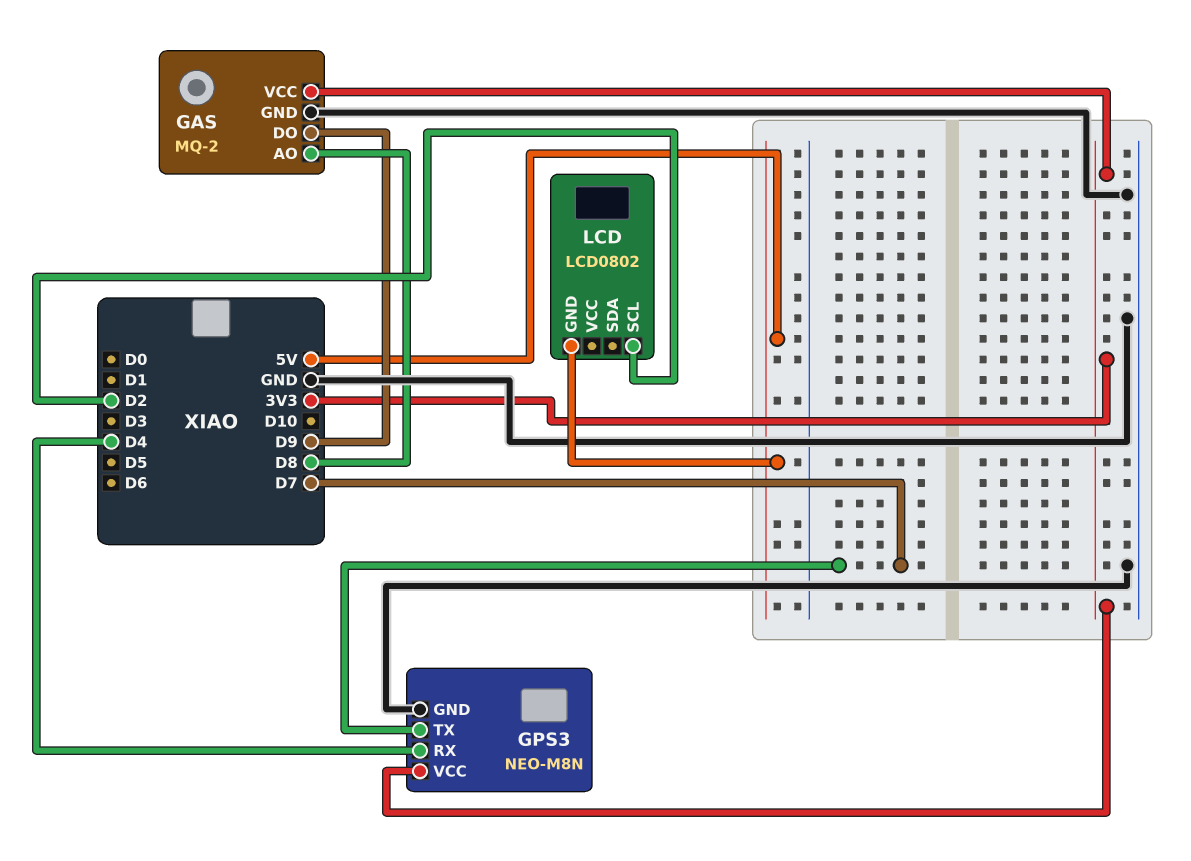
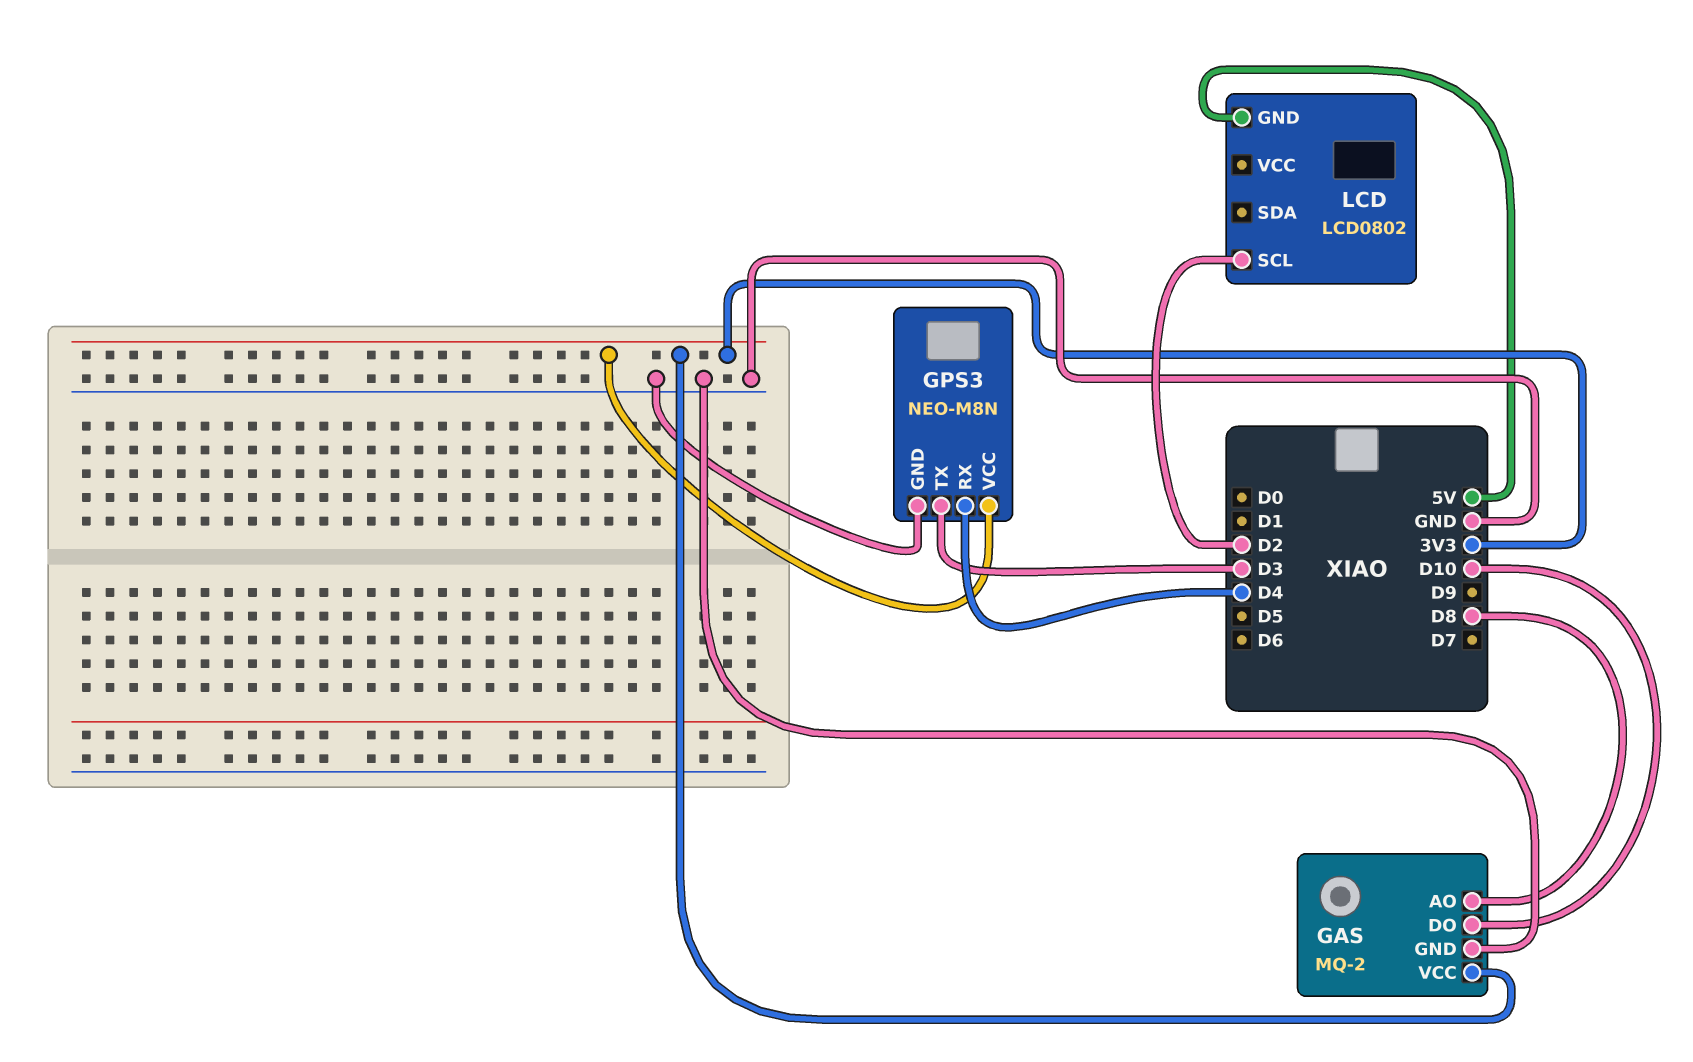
GAS pin DO: D9 -> D10
GPS3 pin TX: D7 -> D3

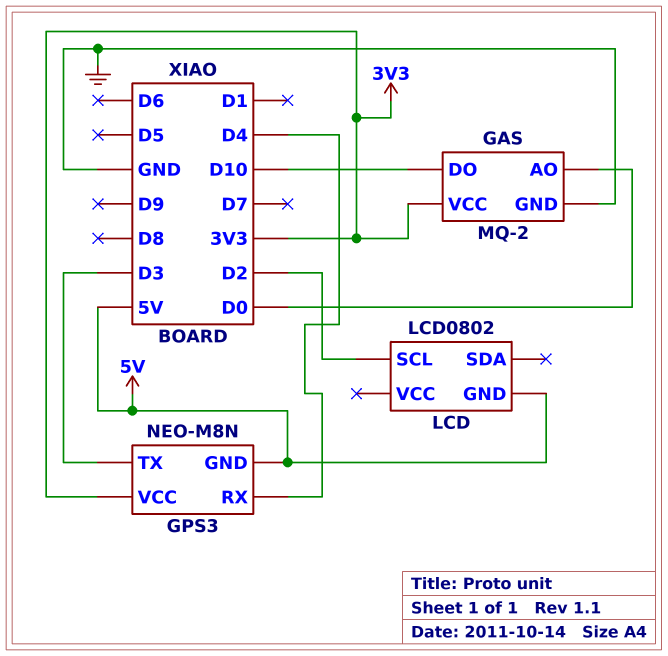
GAS pin AO: D8 -> D0
GPS3 pin GND: GND -> 5V

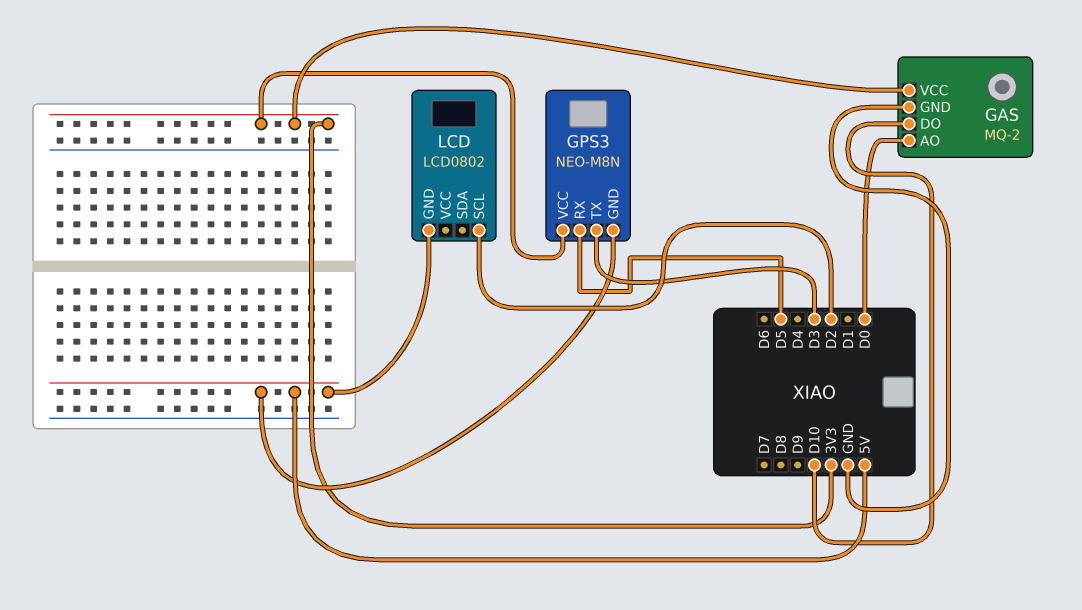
GPS3 pin RX: D4 -> D5

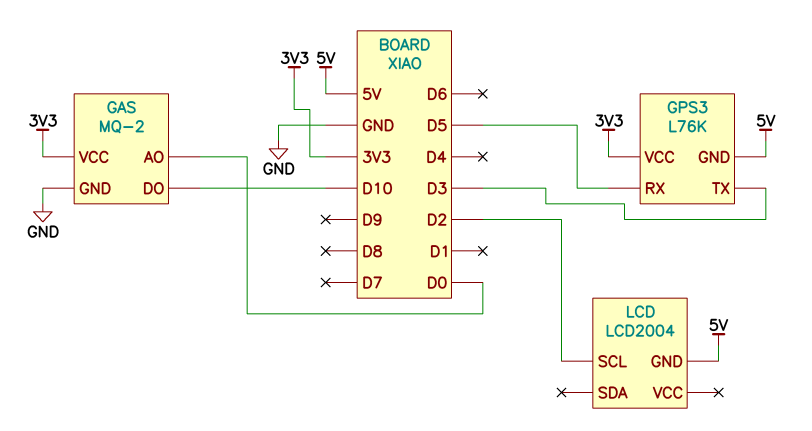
GPS3: NEO-M8N -> L76K
LCD: LCD0802 -> LCD2004

